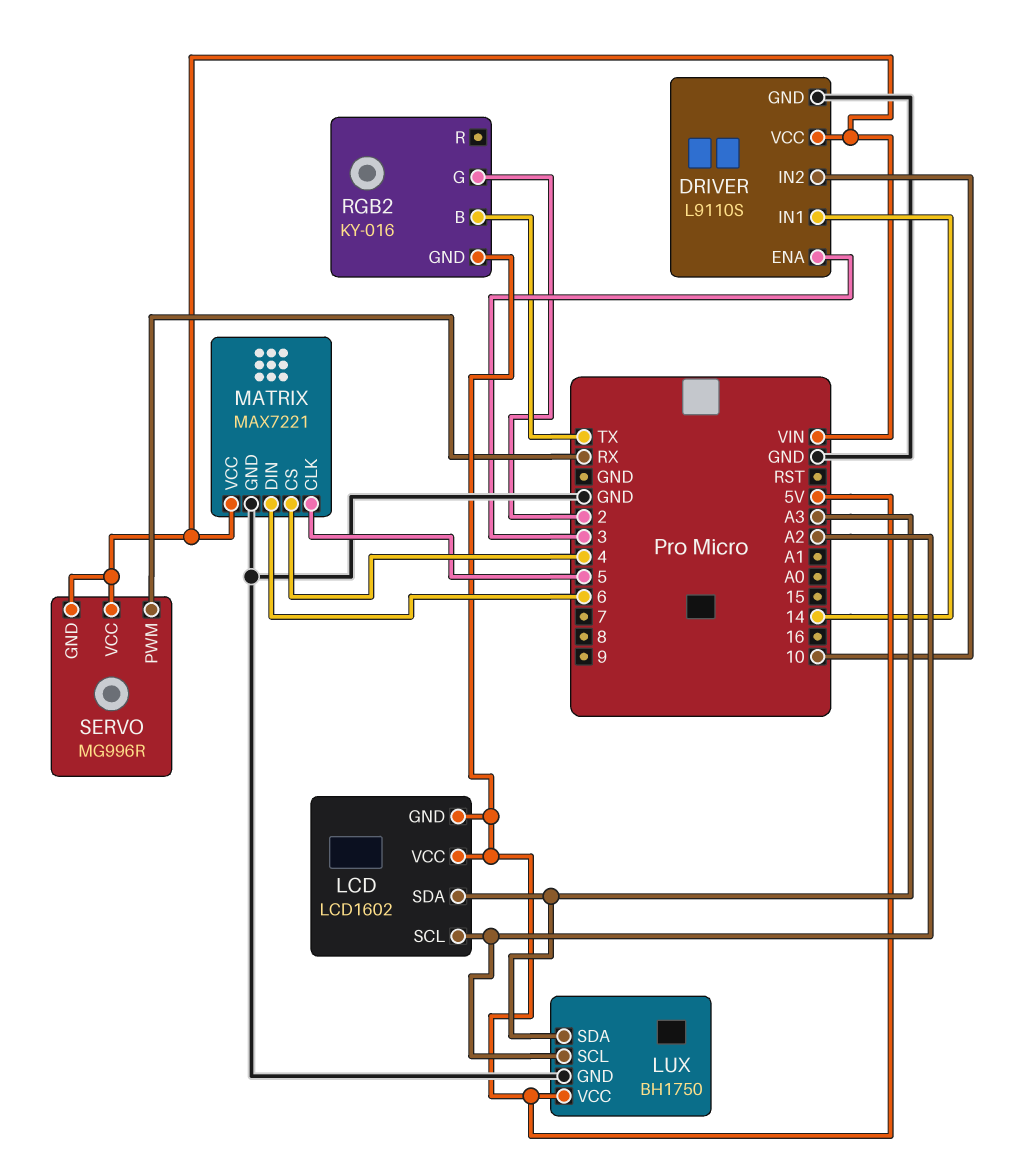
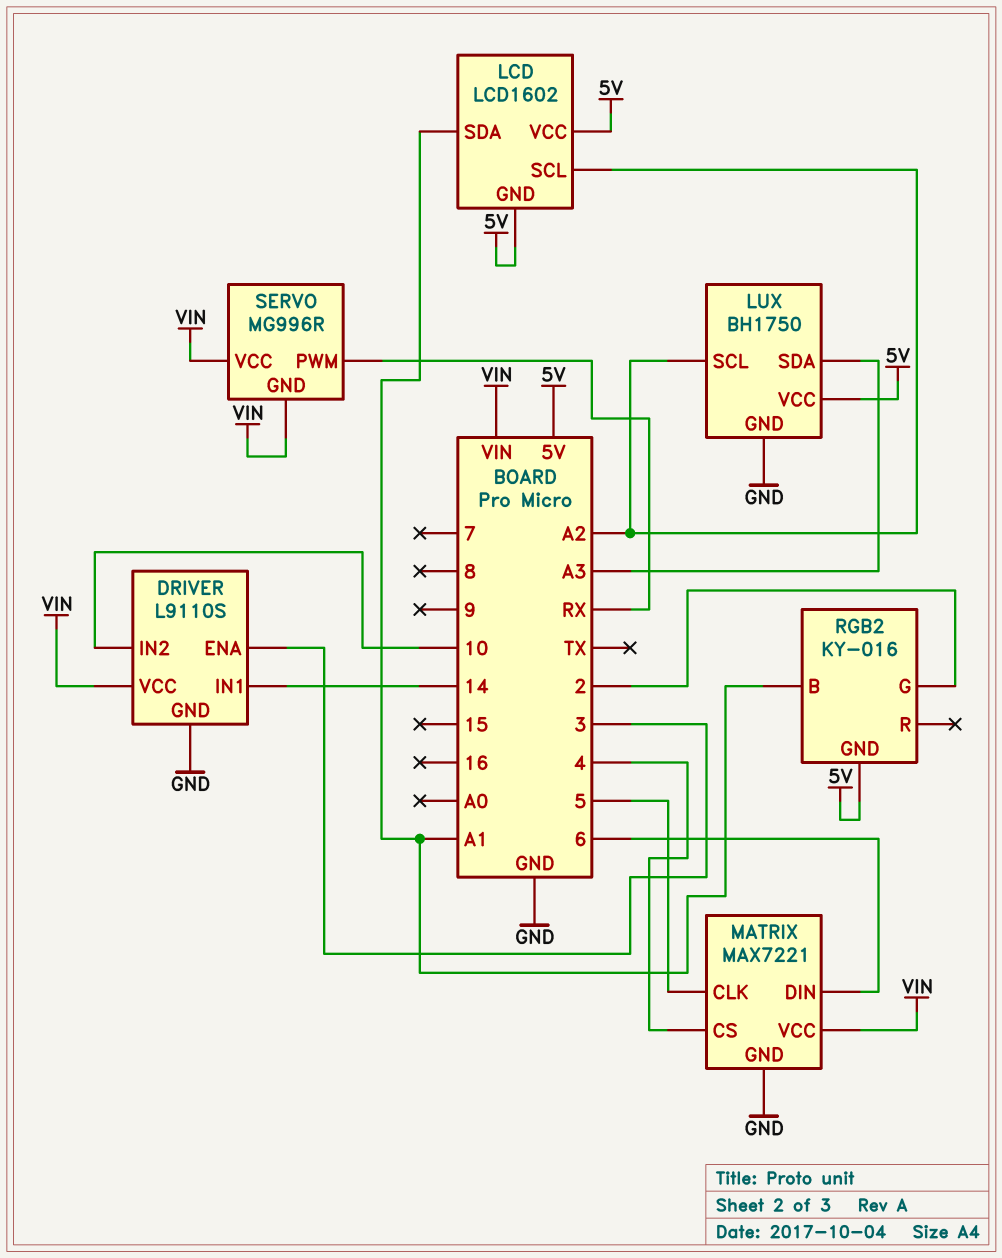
LCD pin SDA: A3 -> A1
RGB2 pin B: TX -> A1

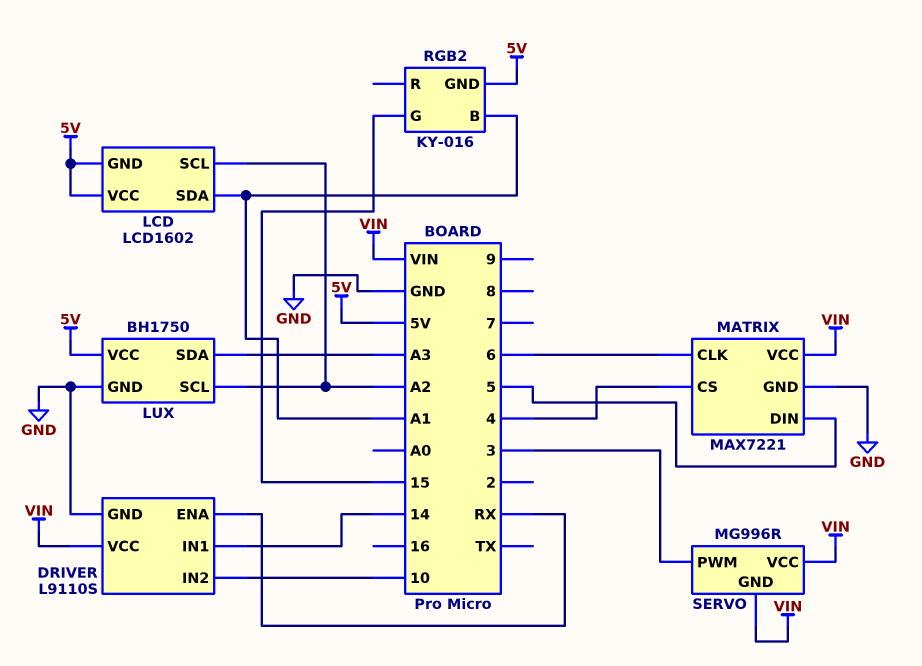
DRIVER pin ENA: 3 -> RX
MATRIX pin CLK: 5 -> 6
MATRIX pin DIN: 6 -> 5
RGB2 pin G: 2 -> 15
SERVO pin PWM: RX -> 3

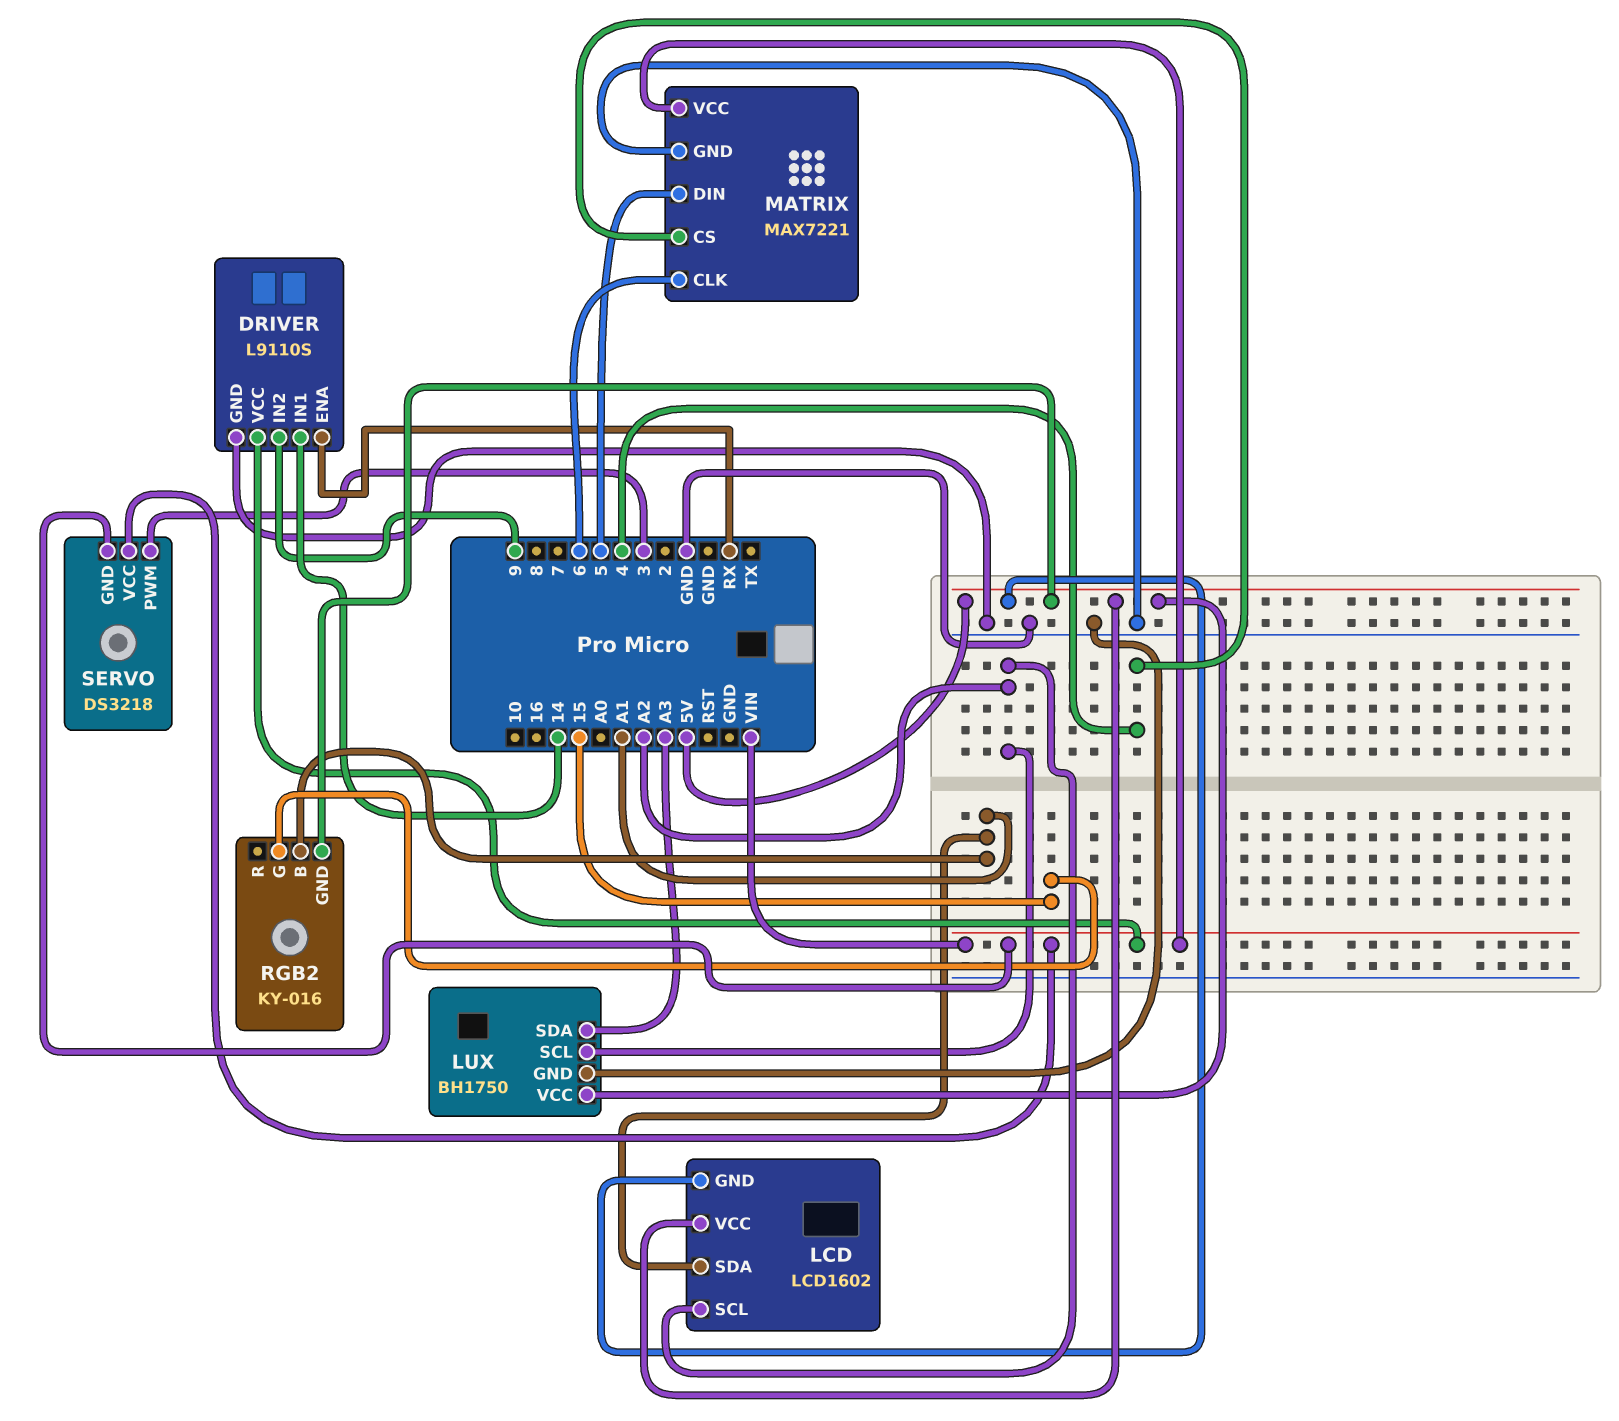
DRIVER pin IN2: 10 -> 9
SERVO: MG996R -> DS3218

